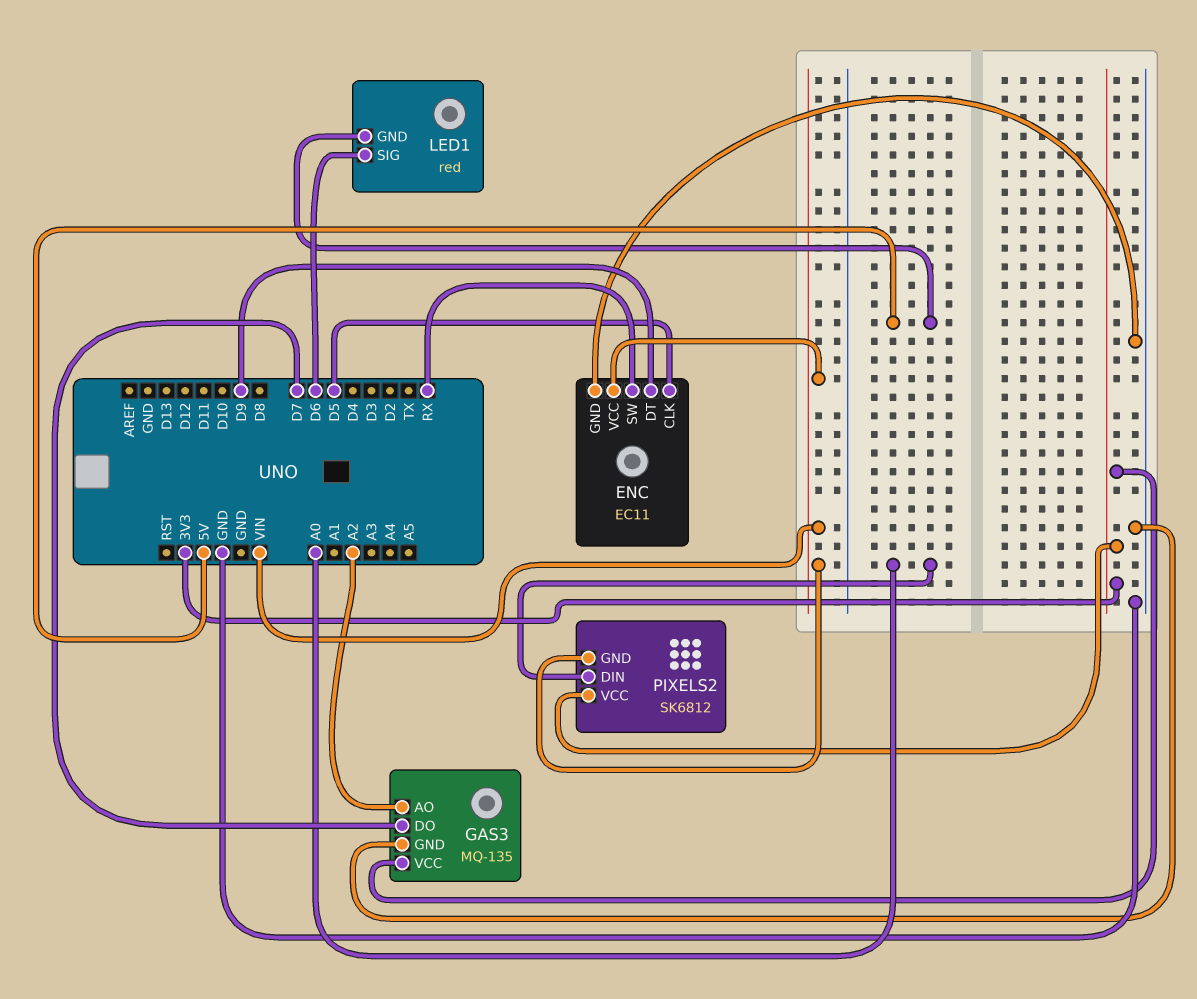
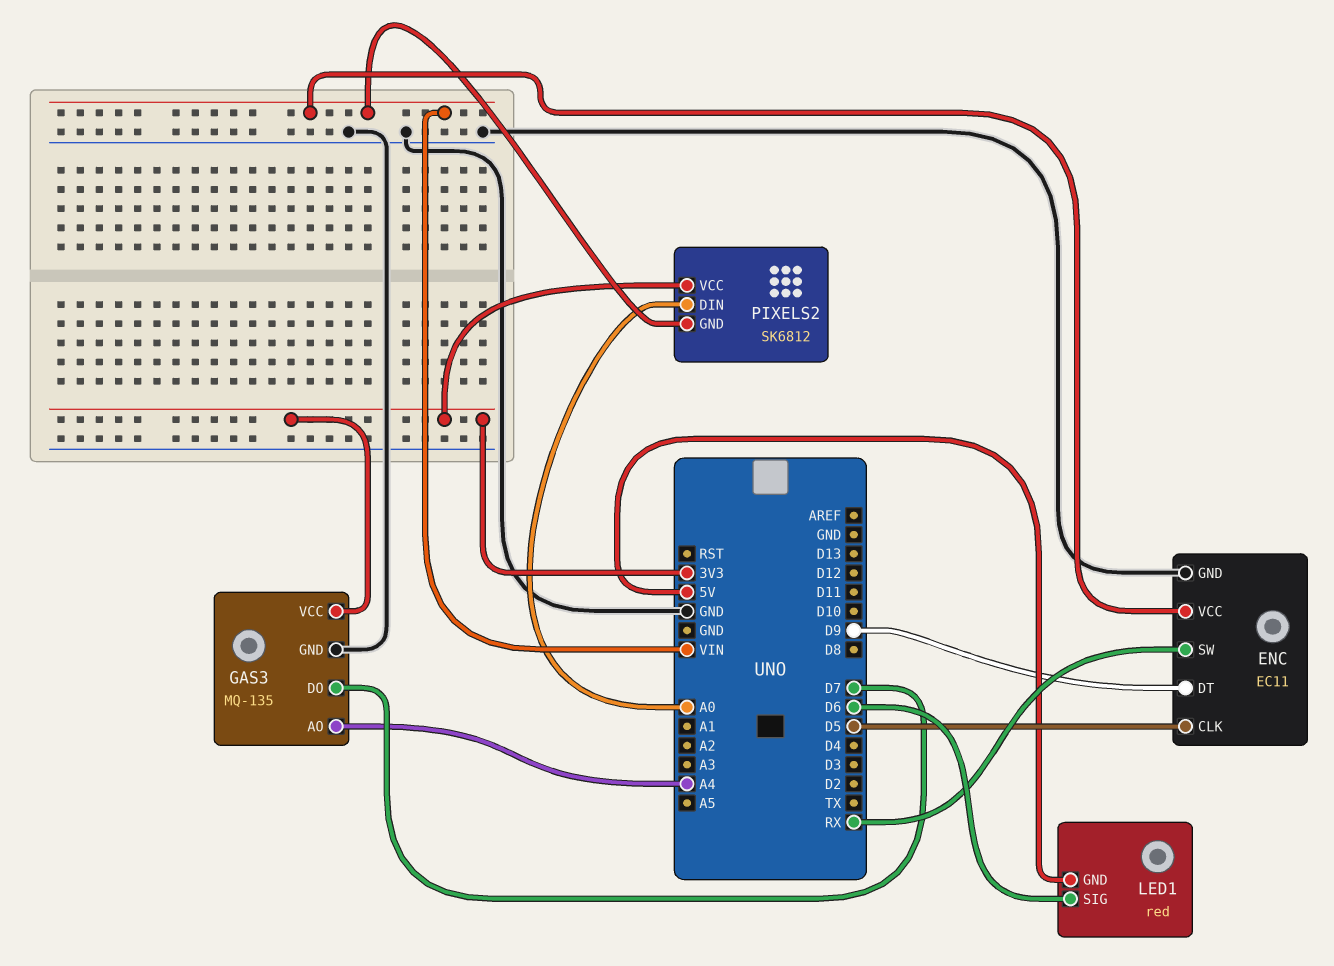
GAS3 pin AO: A2 -> A4

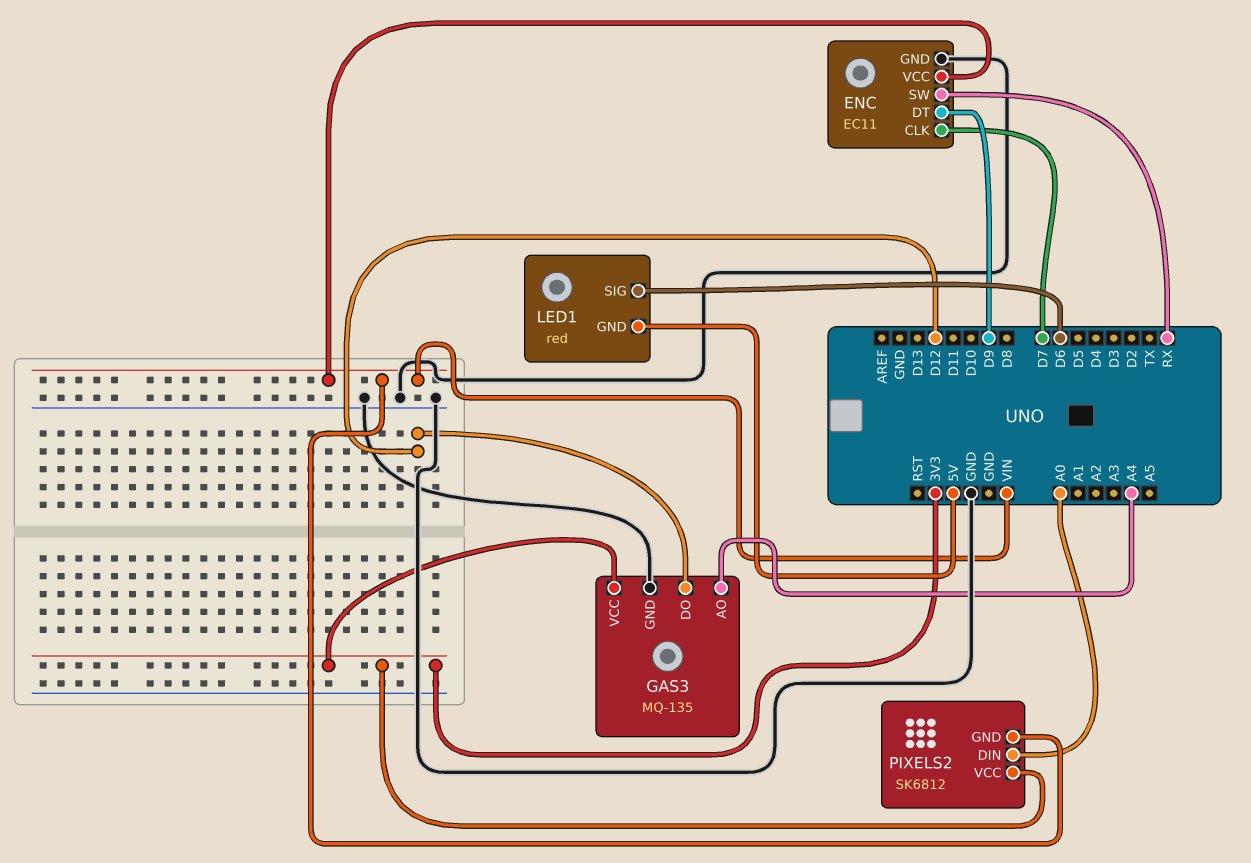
ENC pin CLK: D5 -> D7
GAS3 pin DO: D7 -> D12

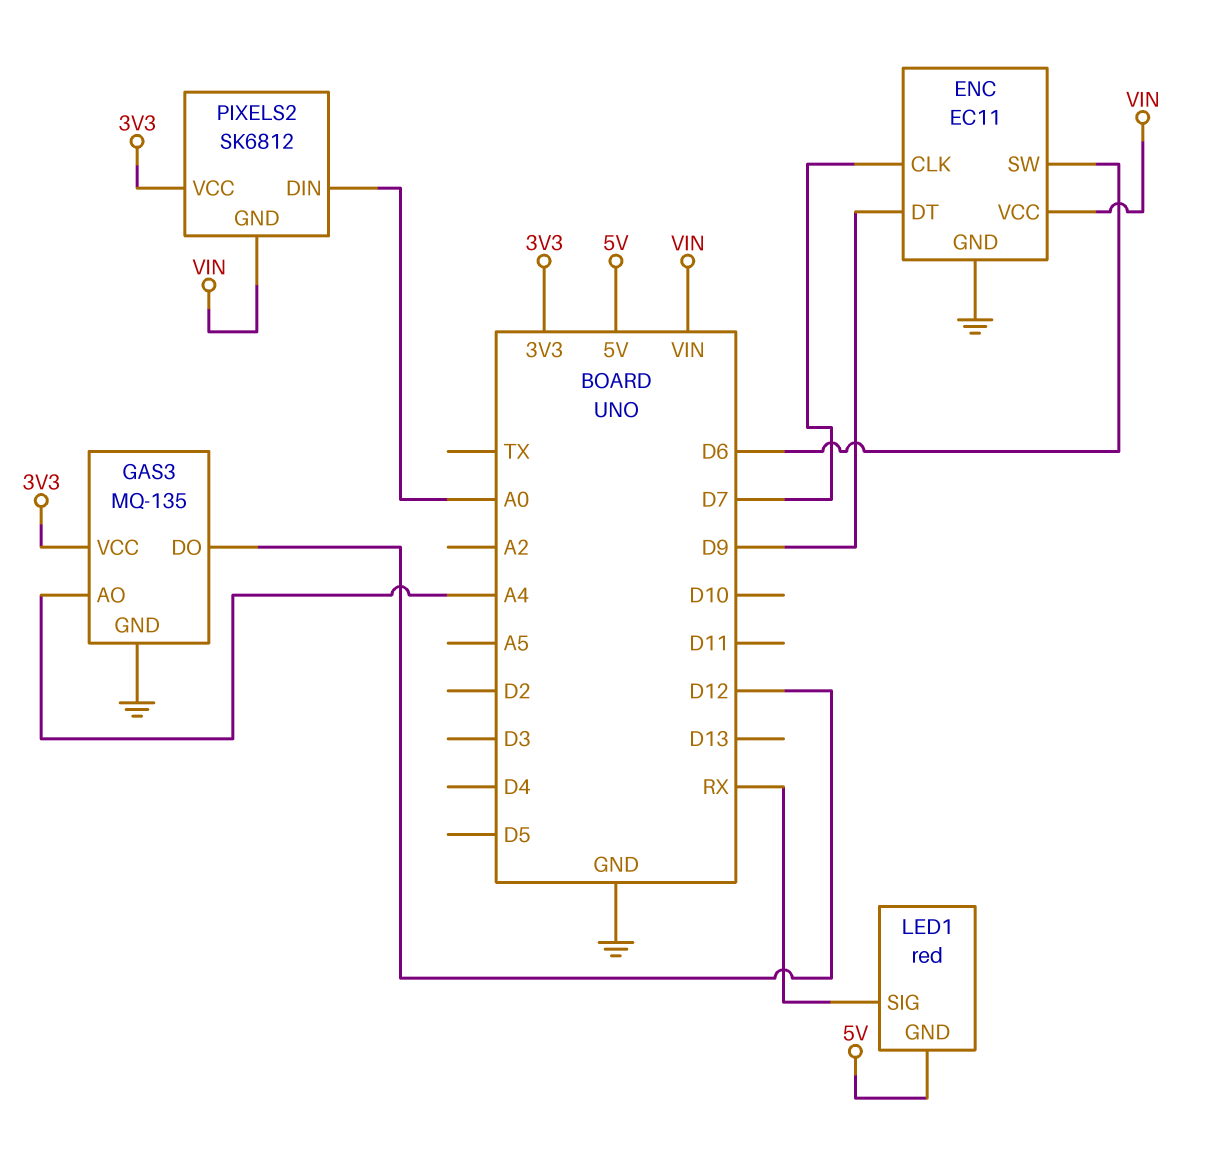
ENC pin SW: RX -> D6
LED1 pin SIG: D6 -> RX

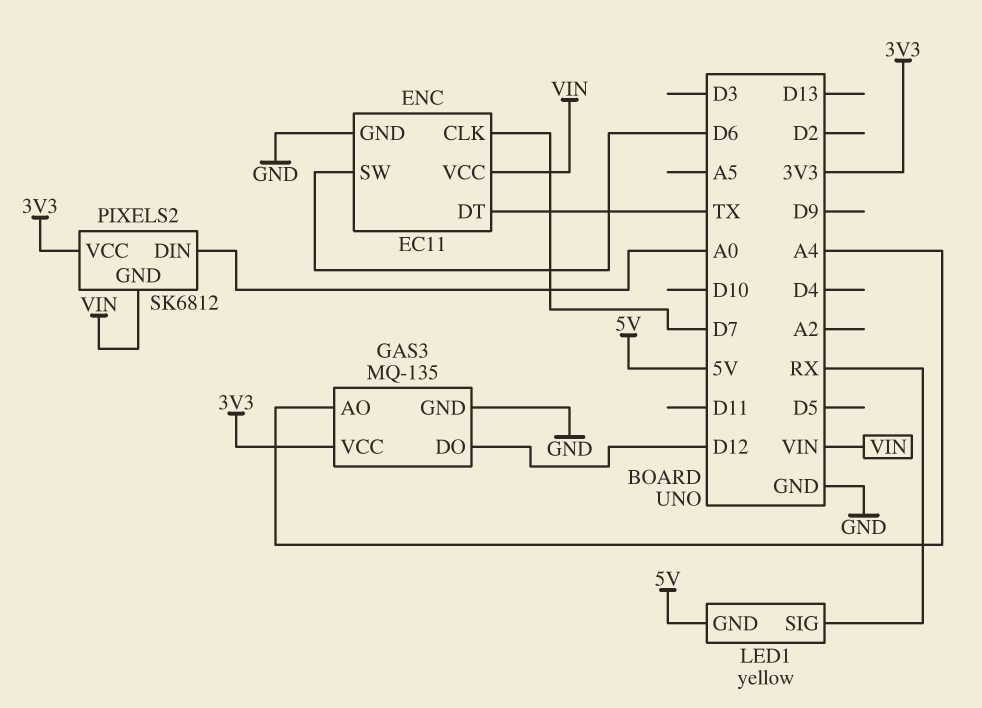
ENC pin DT: D9 -> TX
LED1: red -> yellow

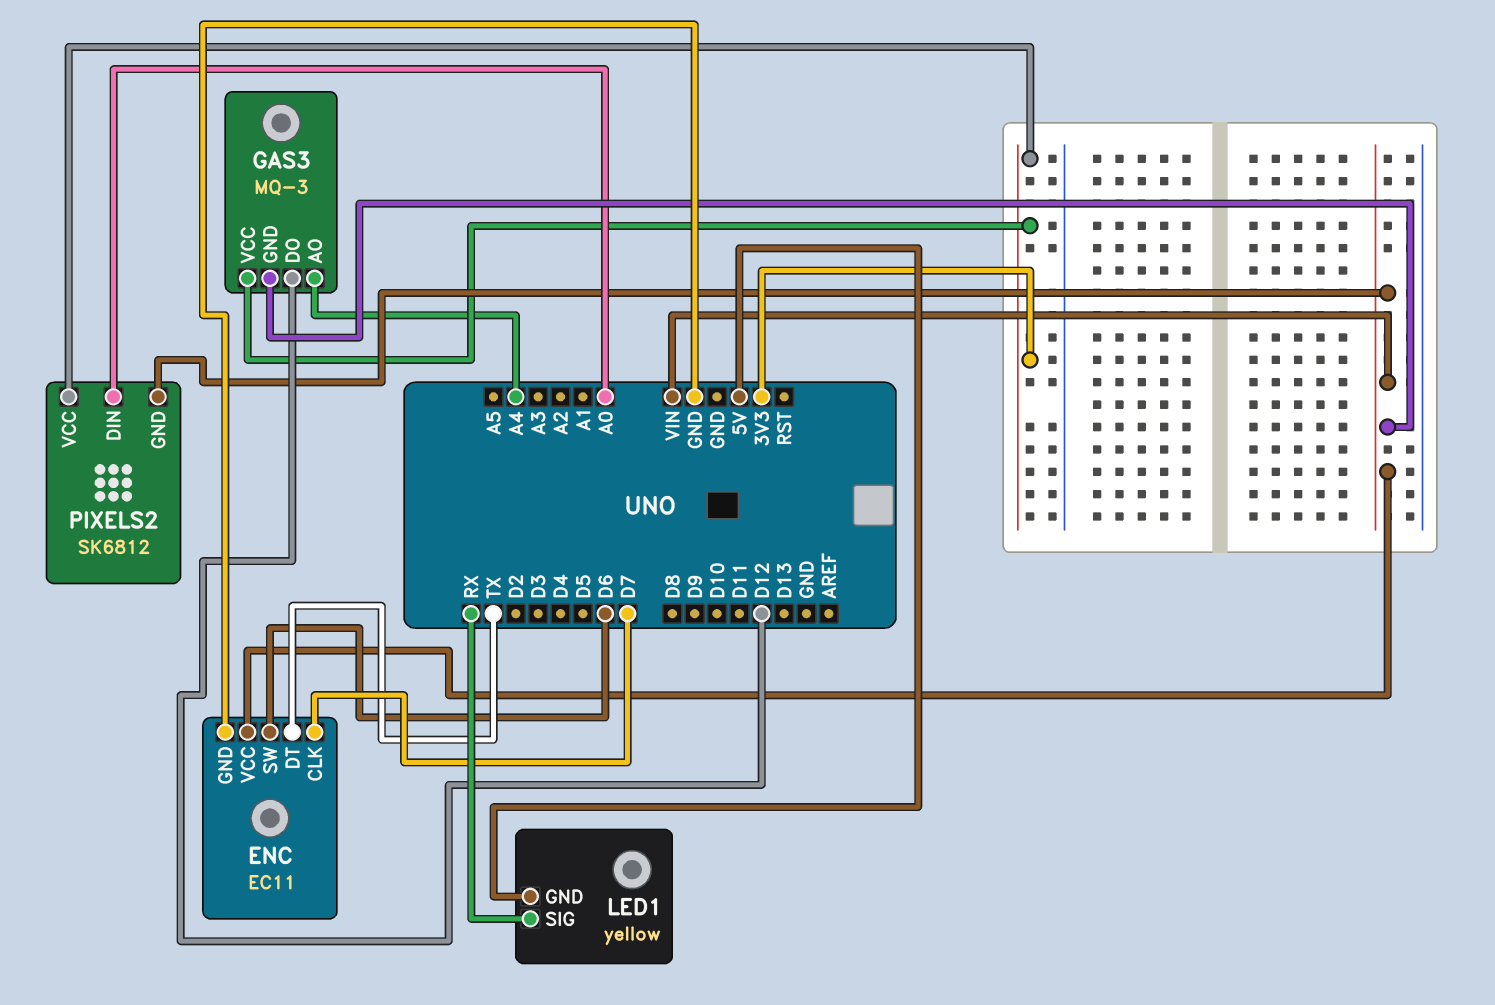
GAS3: MQ-135 -> MQ-3
GAS3 pin GND: GND -> VIN

